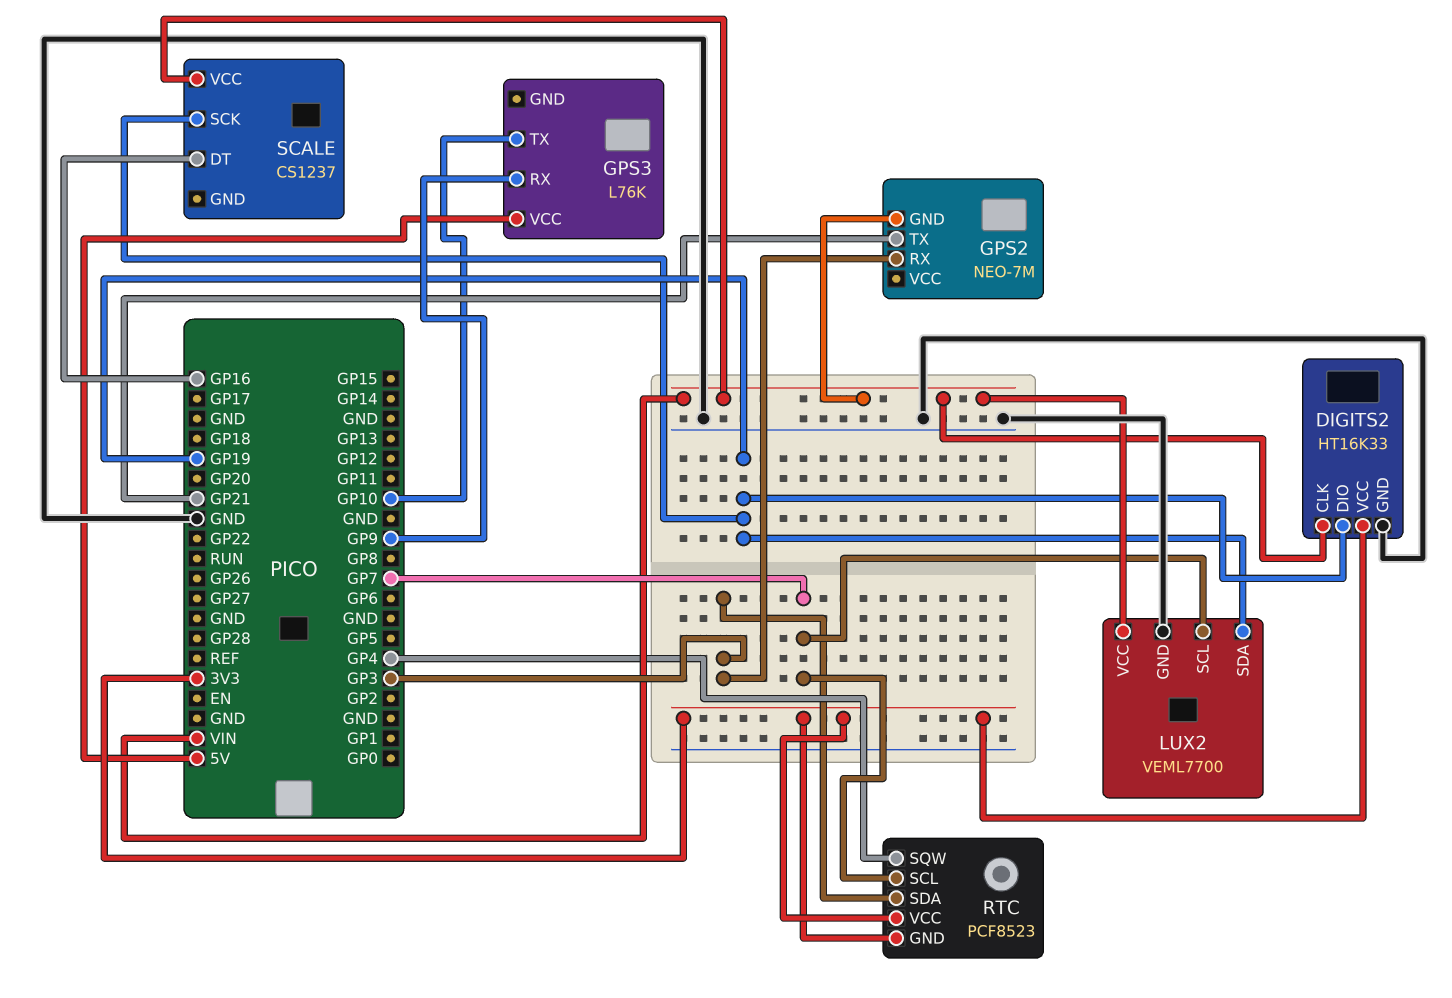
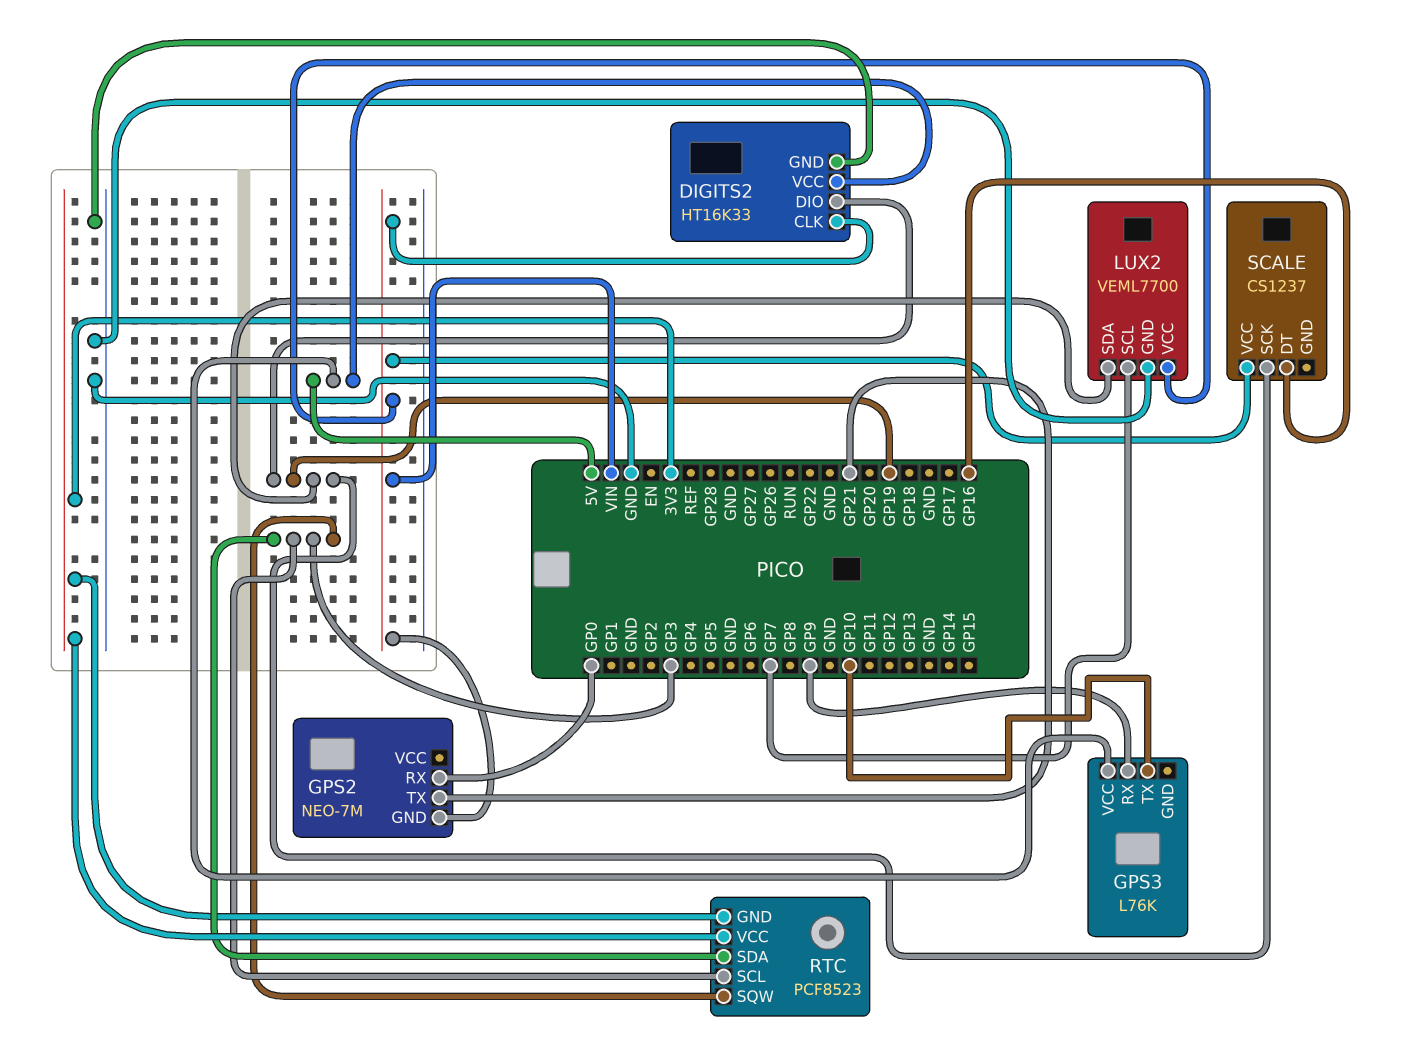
DIGITS2 pin VCC: 3V3 -> 5V
GPS2 pin RX: GP3 -> GP0
RTC pin SCL: GP7 -> GP3
RTC pin SQW: GP4 -> GP3

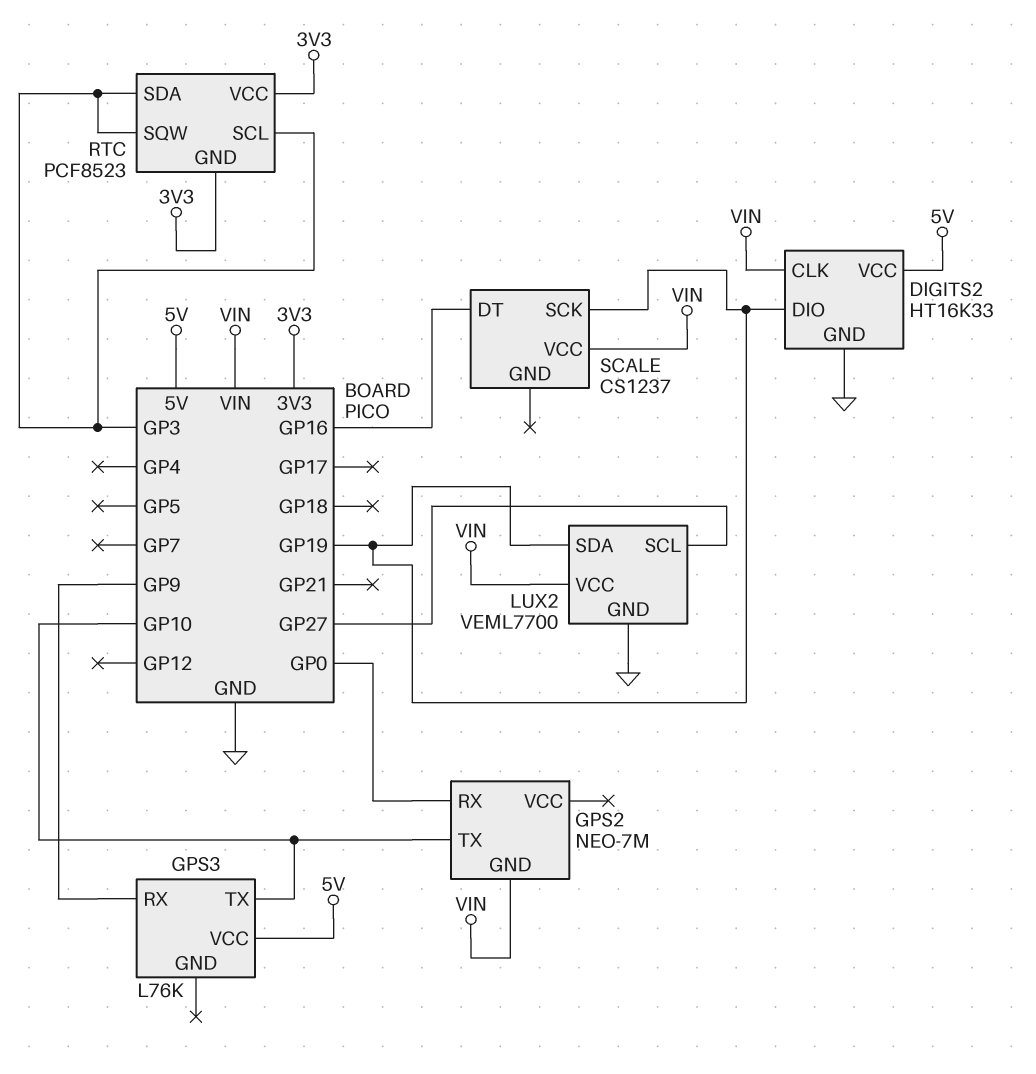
GPS2 pin TX: GP21 -> GP10
LUX2 pin SCL: GP7 -> GP27

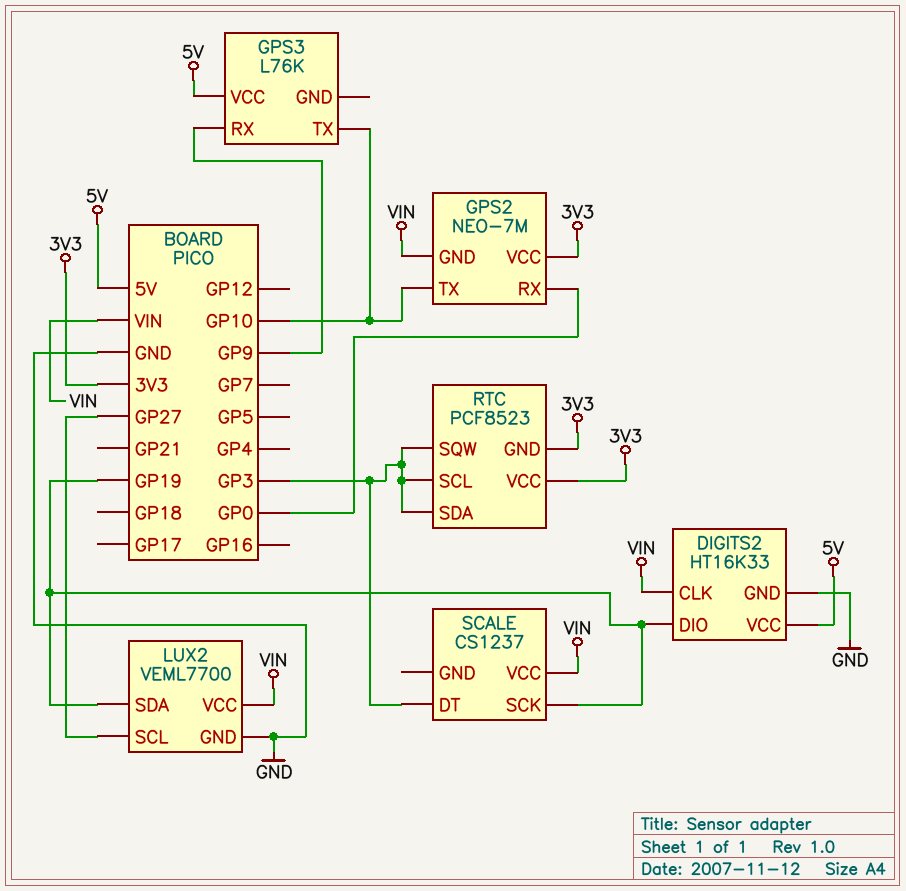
GPS2 pin VCC: none -> 3V3
SCALE pin DT: GP16 -> GP3

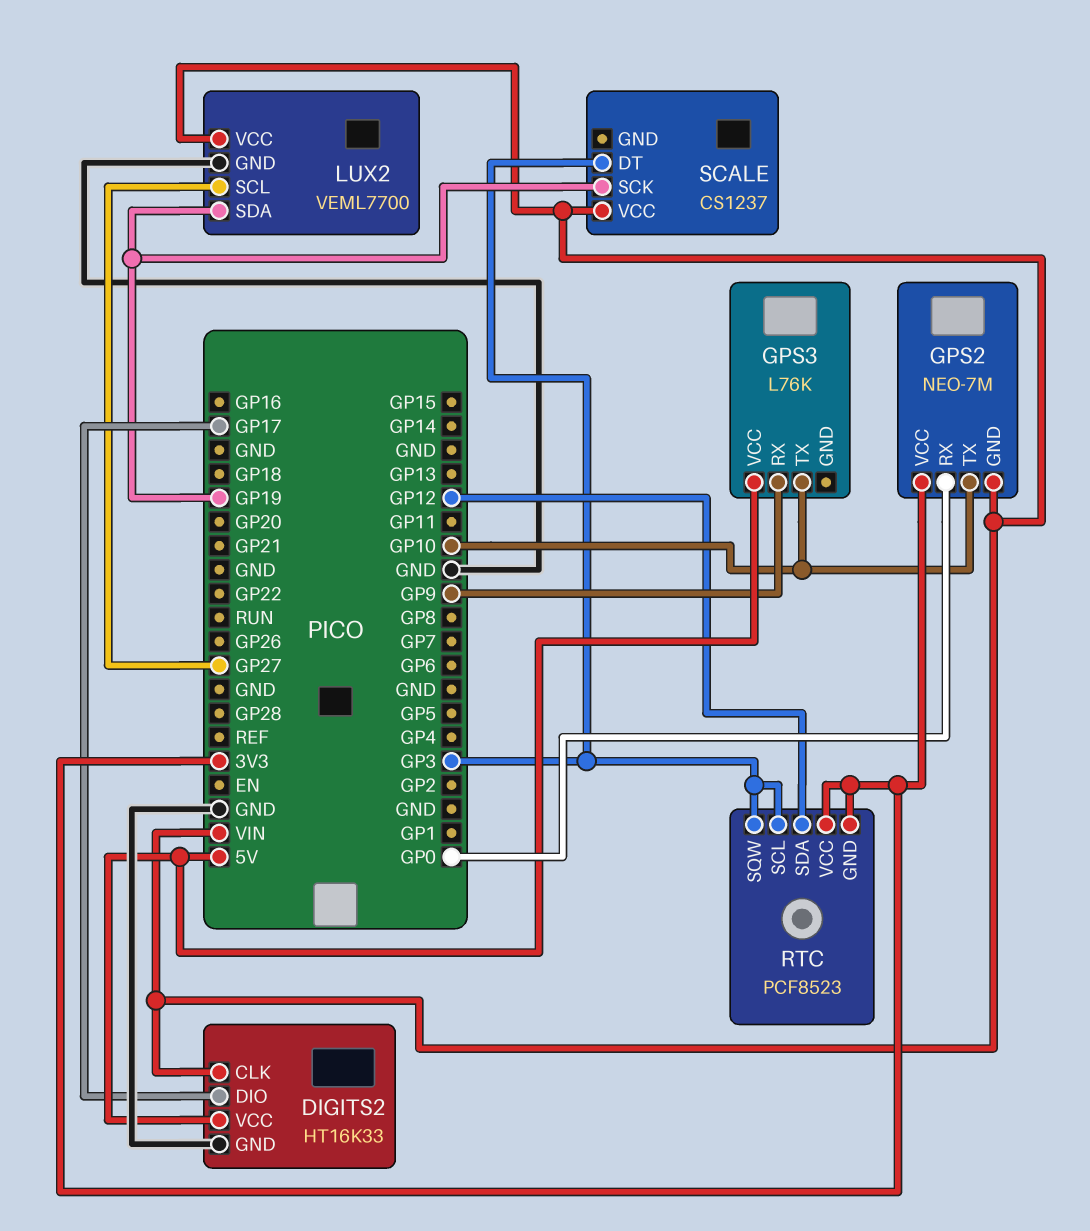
DIGITS2 pin DIO: GP19 -> GP17
RTC pin SDA: GP3 -> GP12

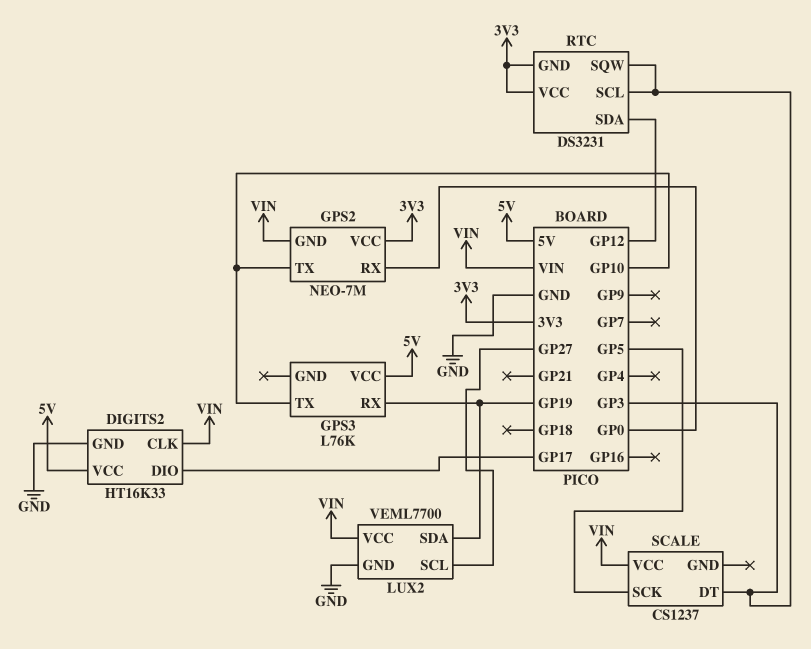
GPS3 pin RX: GP9 -> GP19
RTC: PCF8523 -> DS3231
SCALE pin SCK: GP19 -> GP5

